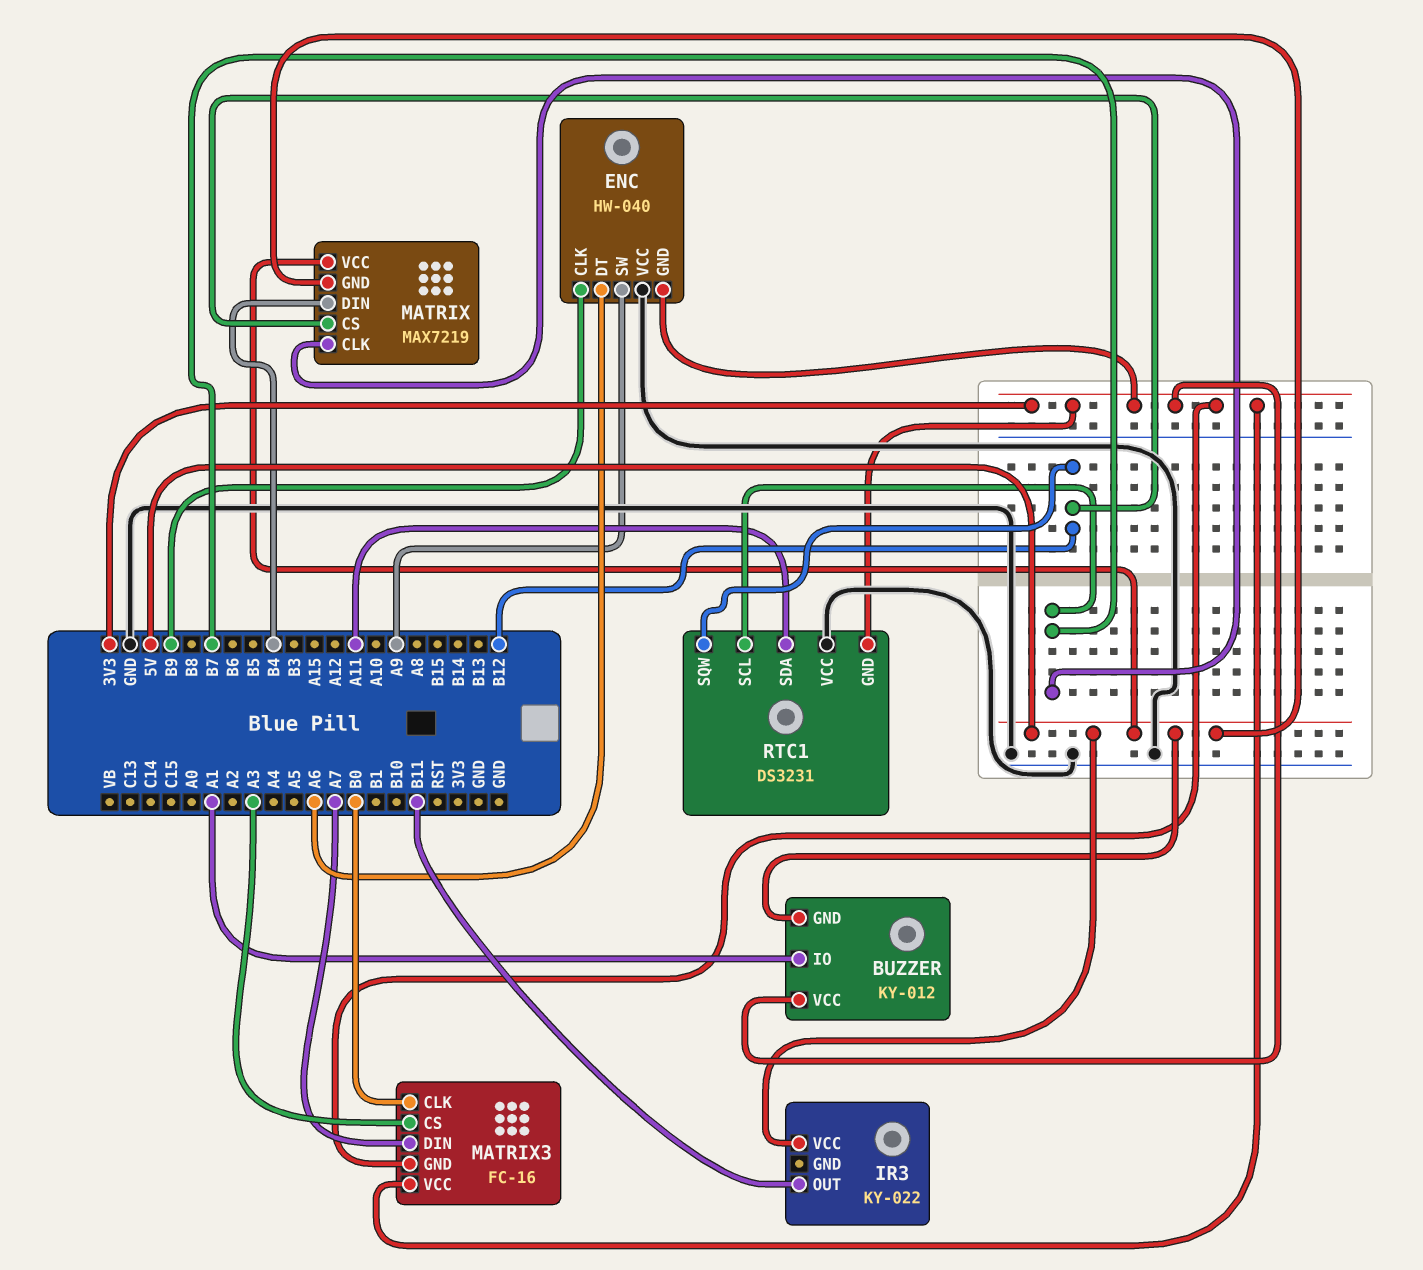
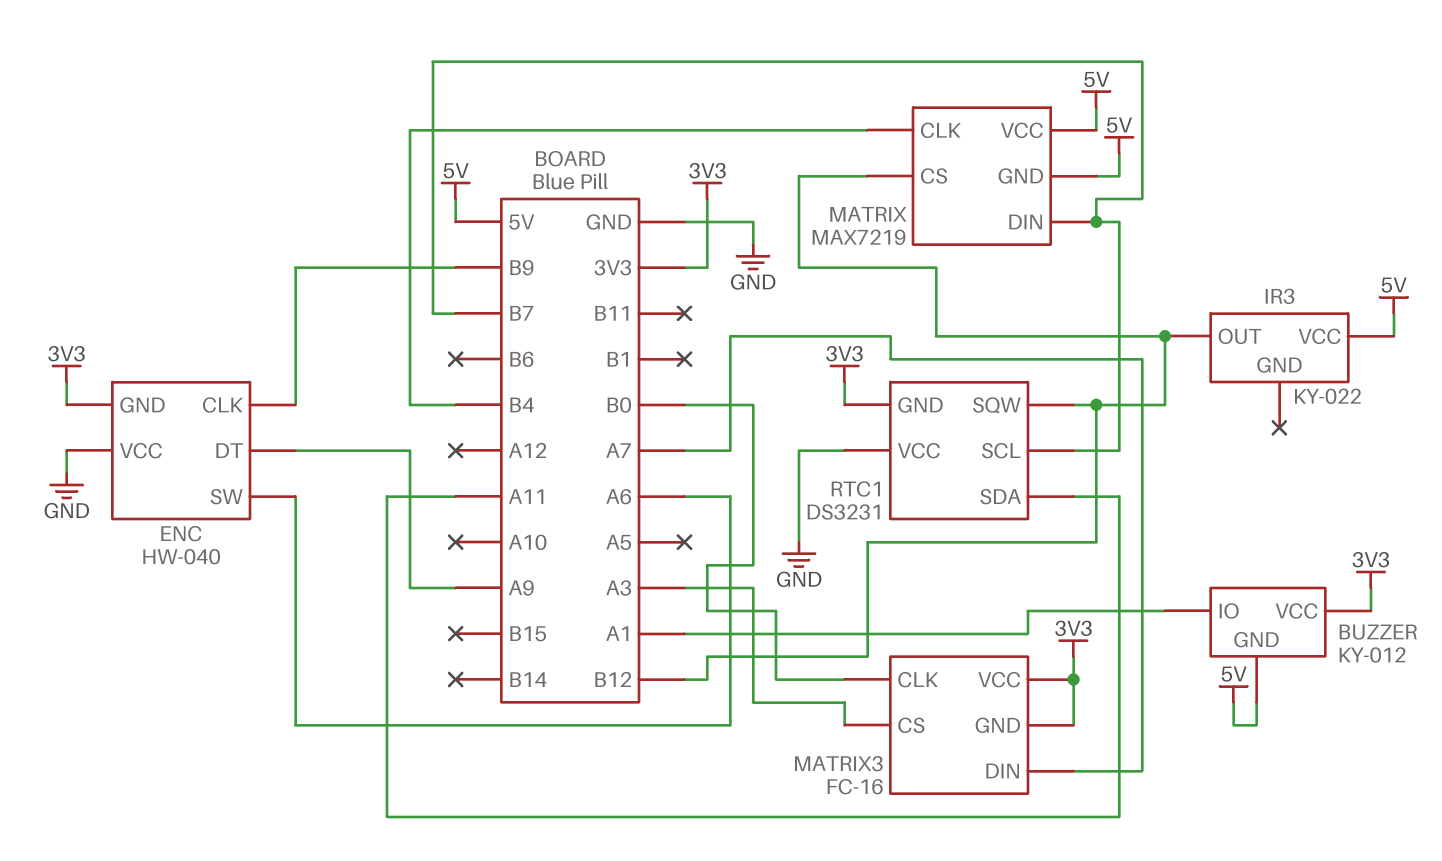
ENC pin DT: A6 -> A9
ENC pin SW: A9 -> A6
IR3 pin OUT: B11 -> B12
MATRIX pin CLK: B7 -> B4
MATRIX pin DIN: B4 -> B7

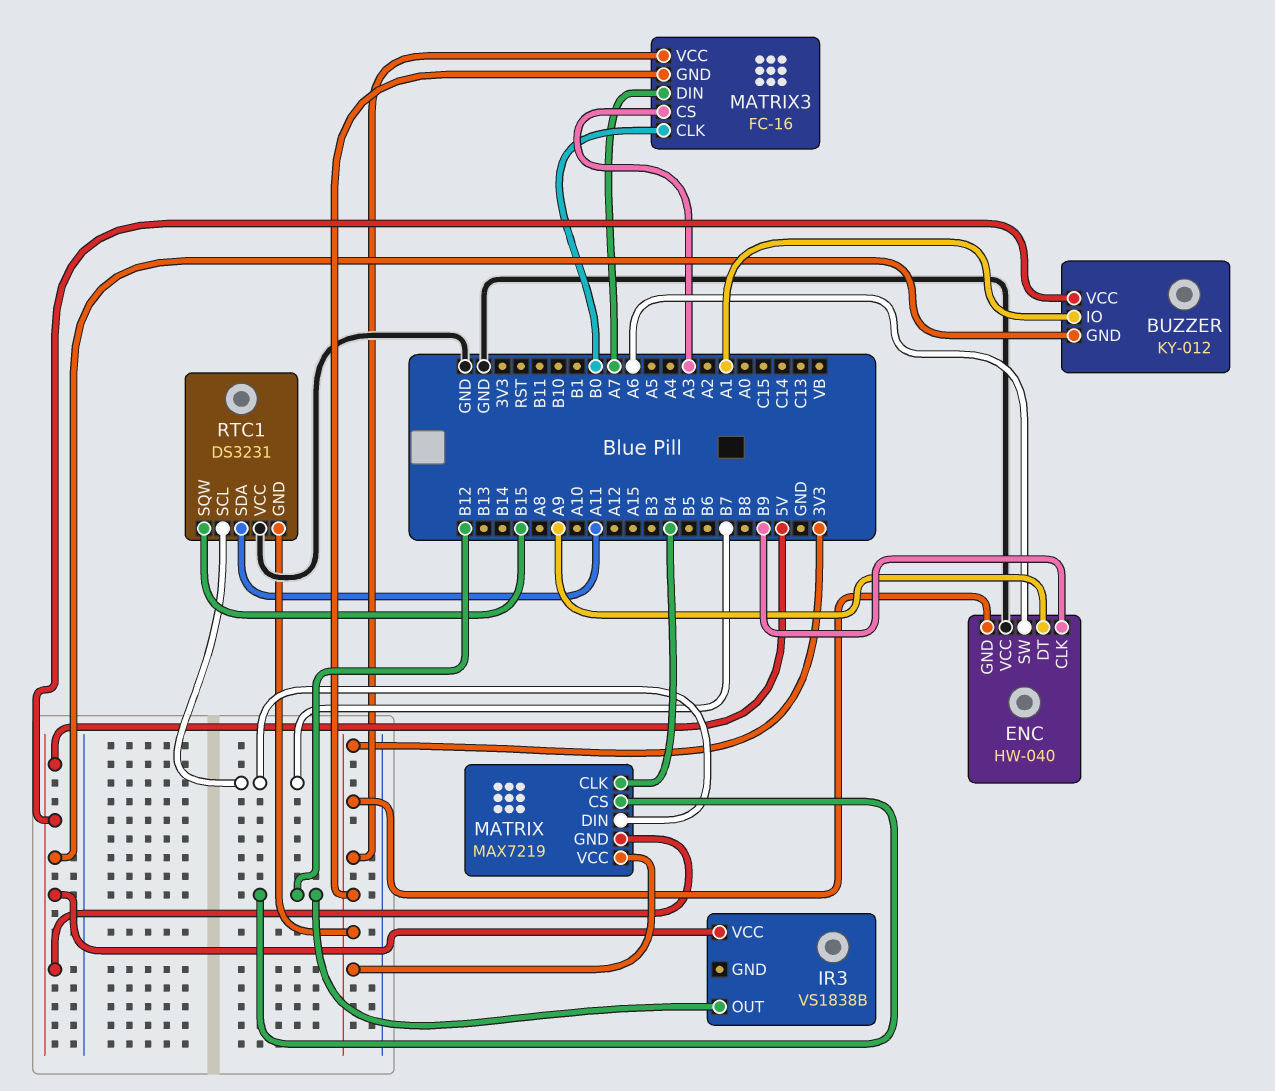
BUZZER pin VCC: 3V3 -> 5V
IR3: KY-022 -> VS1838B
MATRIX pin VCC: 5V -> 3V3
RTC1 pin SQW: B12 -> B15

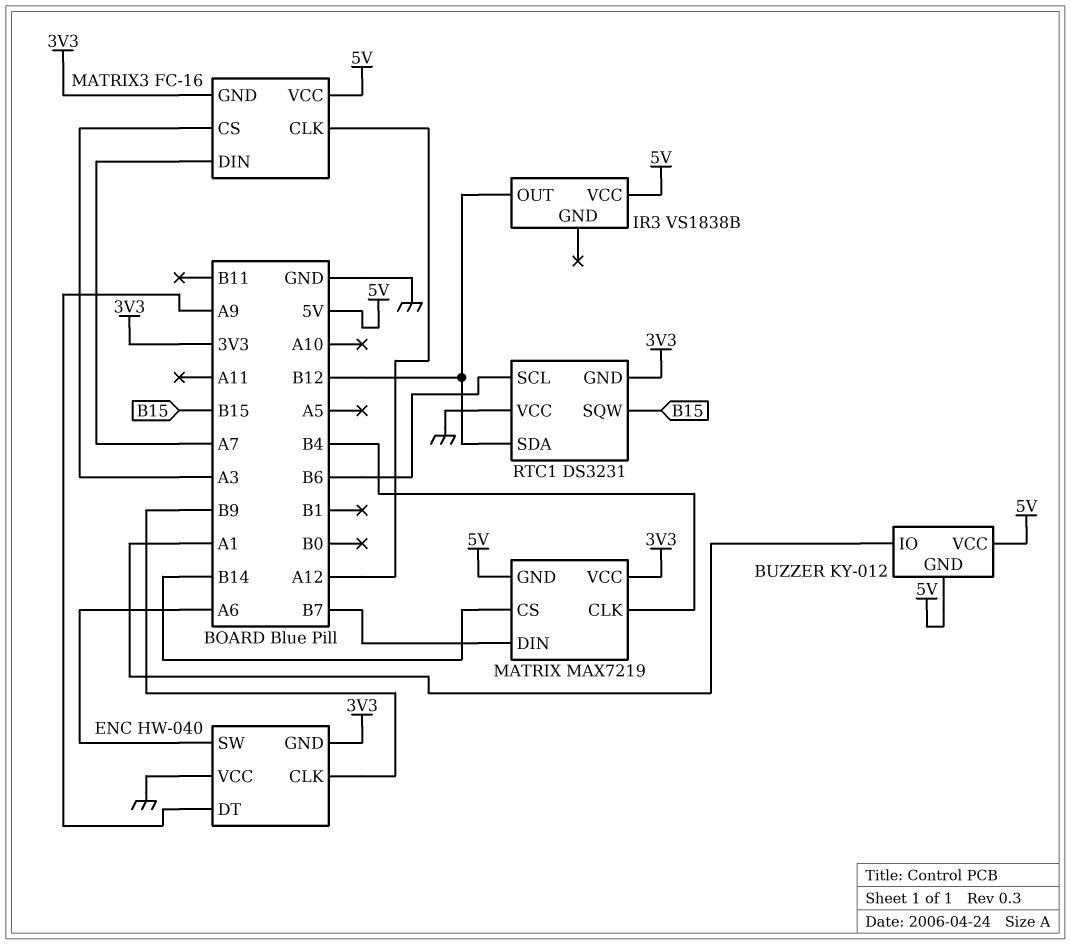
MATRIX pin CS: B12 -> B14
MATRIX3 pin CLK: B0 -> A12
MATRIX3 pin VCC: 3V3 -> 5V
RTC1 pin SCL: B7 -> B6
RTC1 pin SDA: A11 -> B12

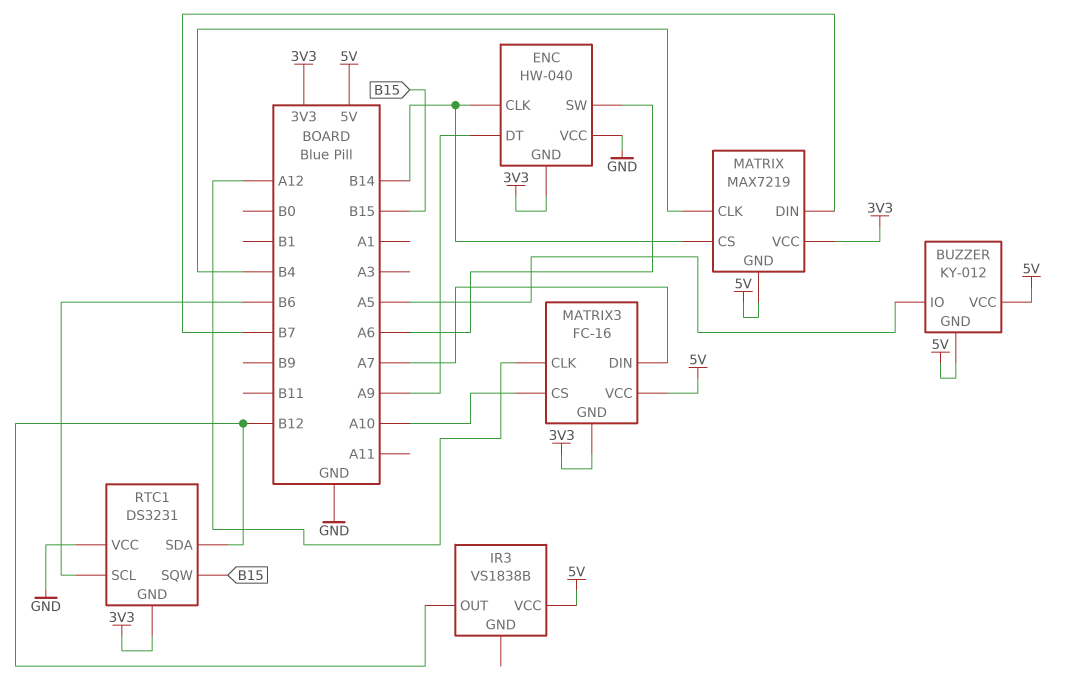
BUZZER pin IO: A1 -> A5
ENC pin CLK: B9 -> B14
MATRIX3 pin CS: A3 -> A10

